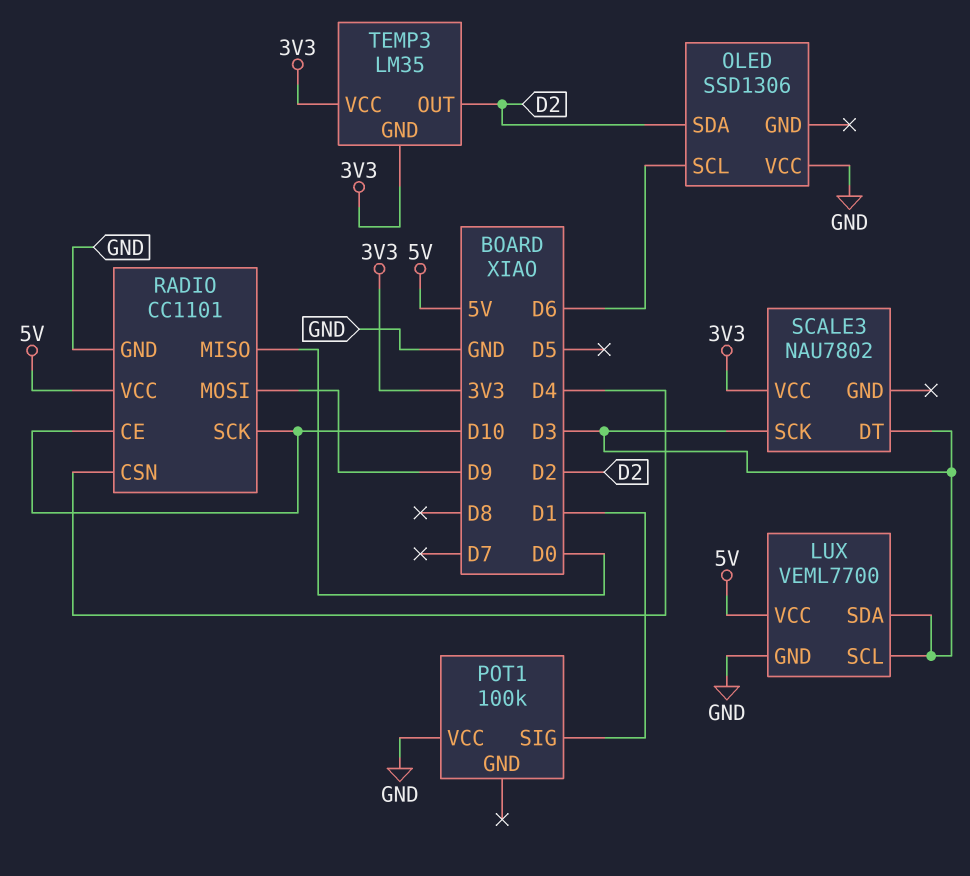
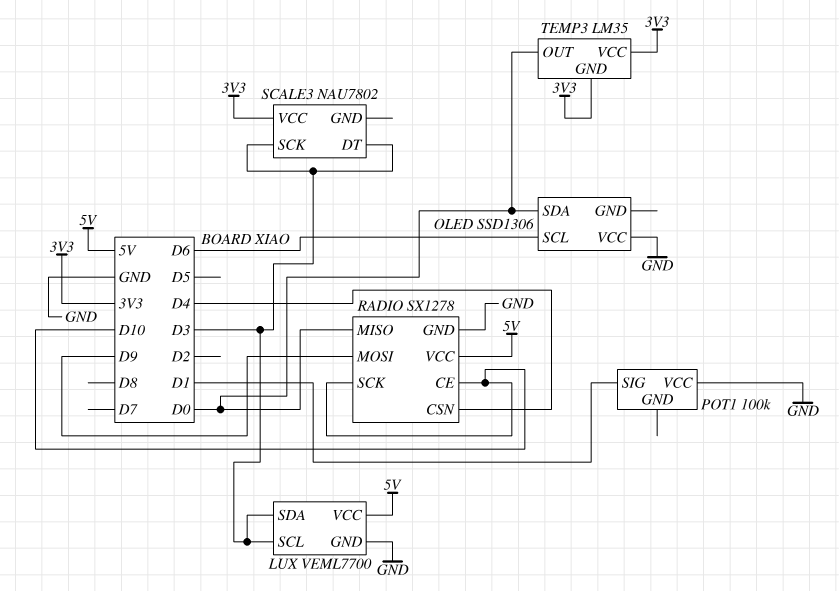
OLED pin SDA: D2 -> D0
RADIO: CC1101 -> SX1278
TEMP3 pin OUT: D2 -> D0

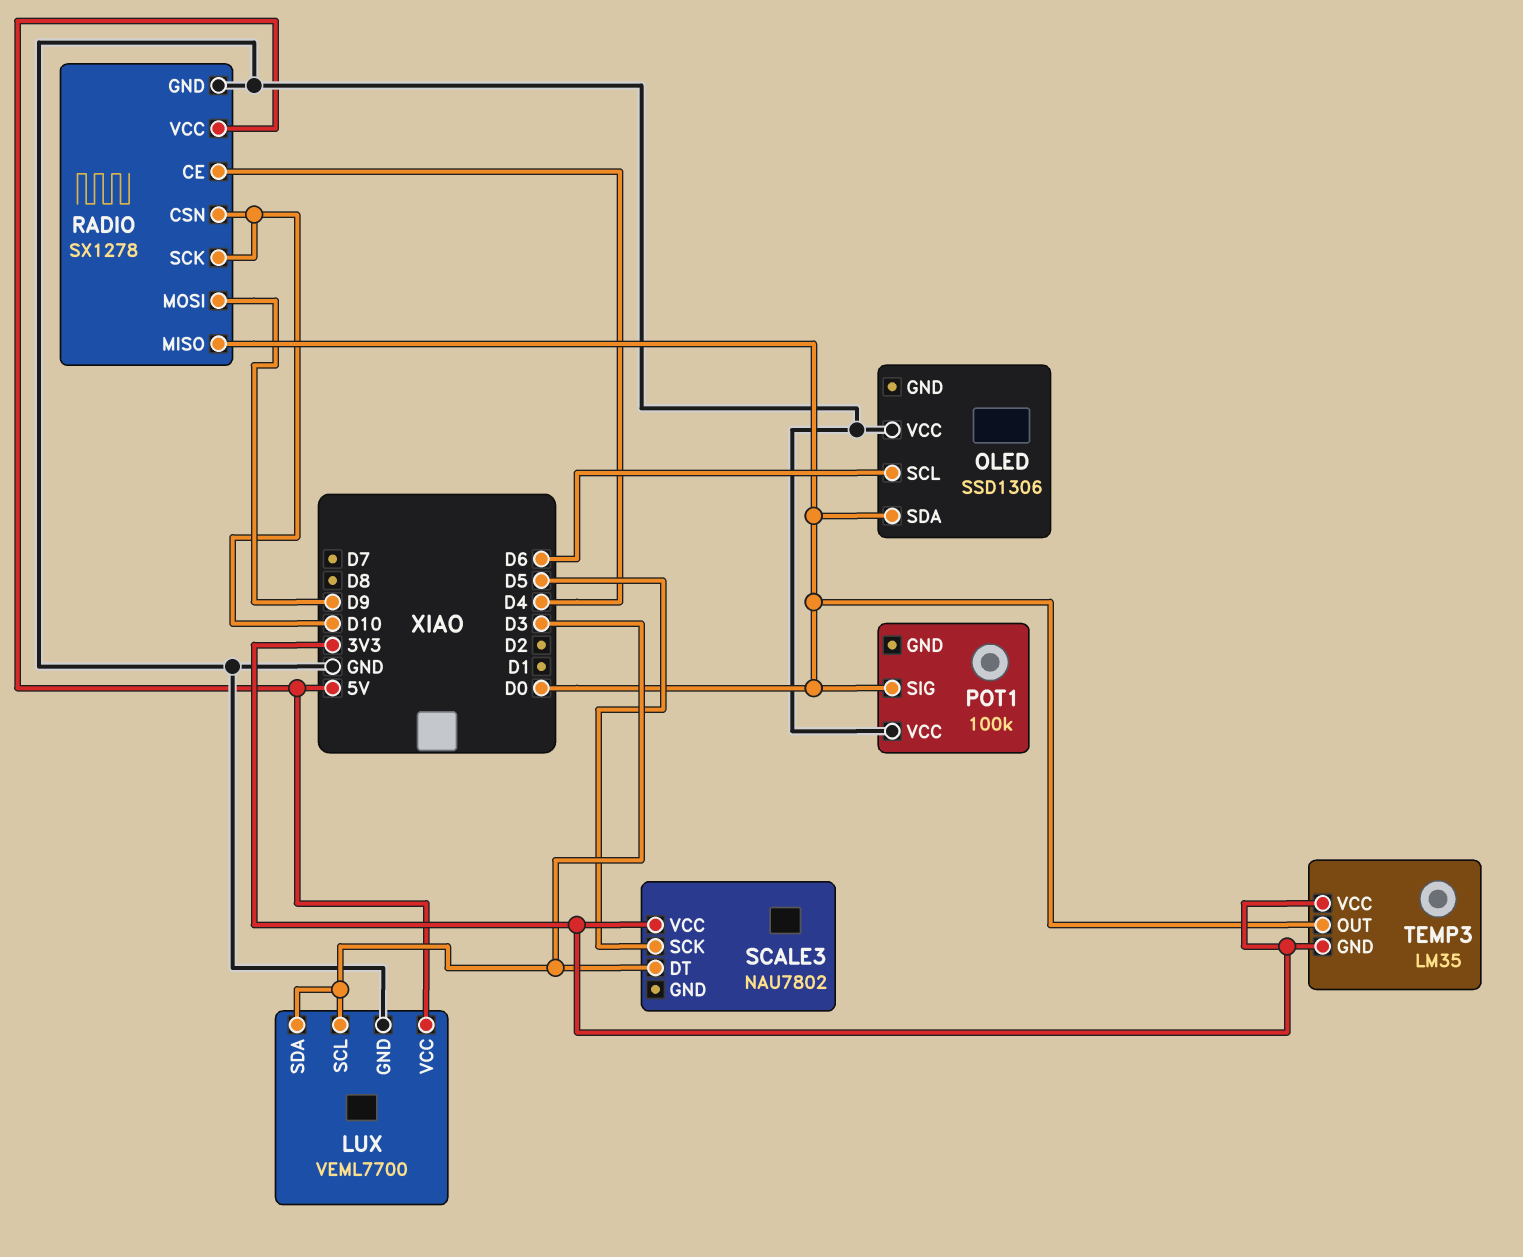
POT1 pin SIG: D1 -> D0
RADIO pin CE: D10 -> D4
RADIO pin CSN: D4 -> D10
SCALE3 pin SCK: D3 -> D5

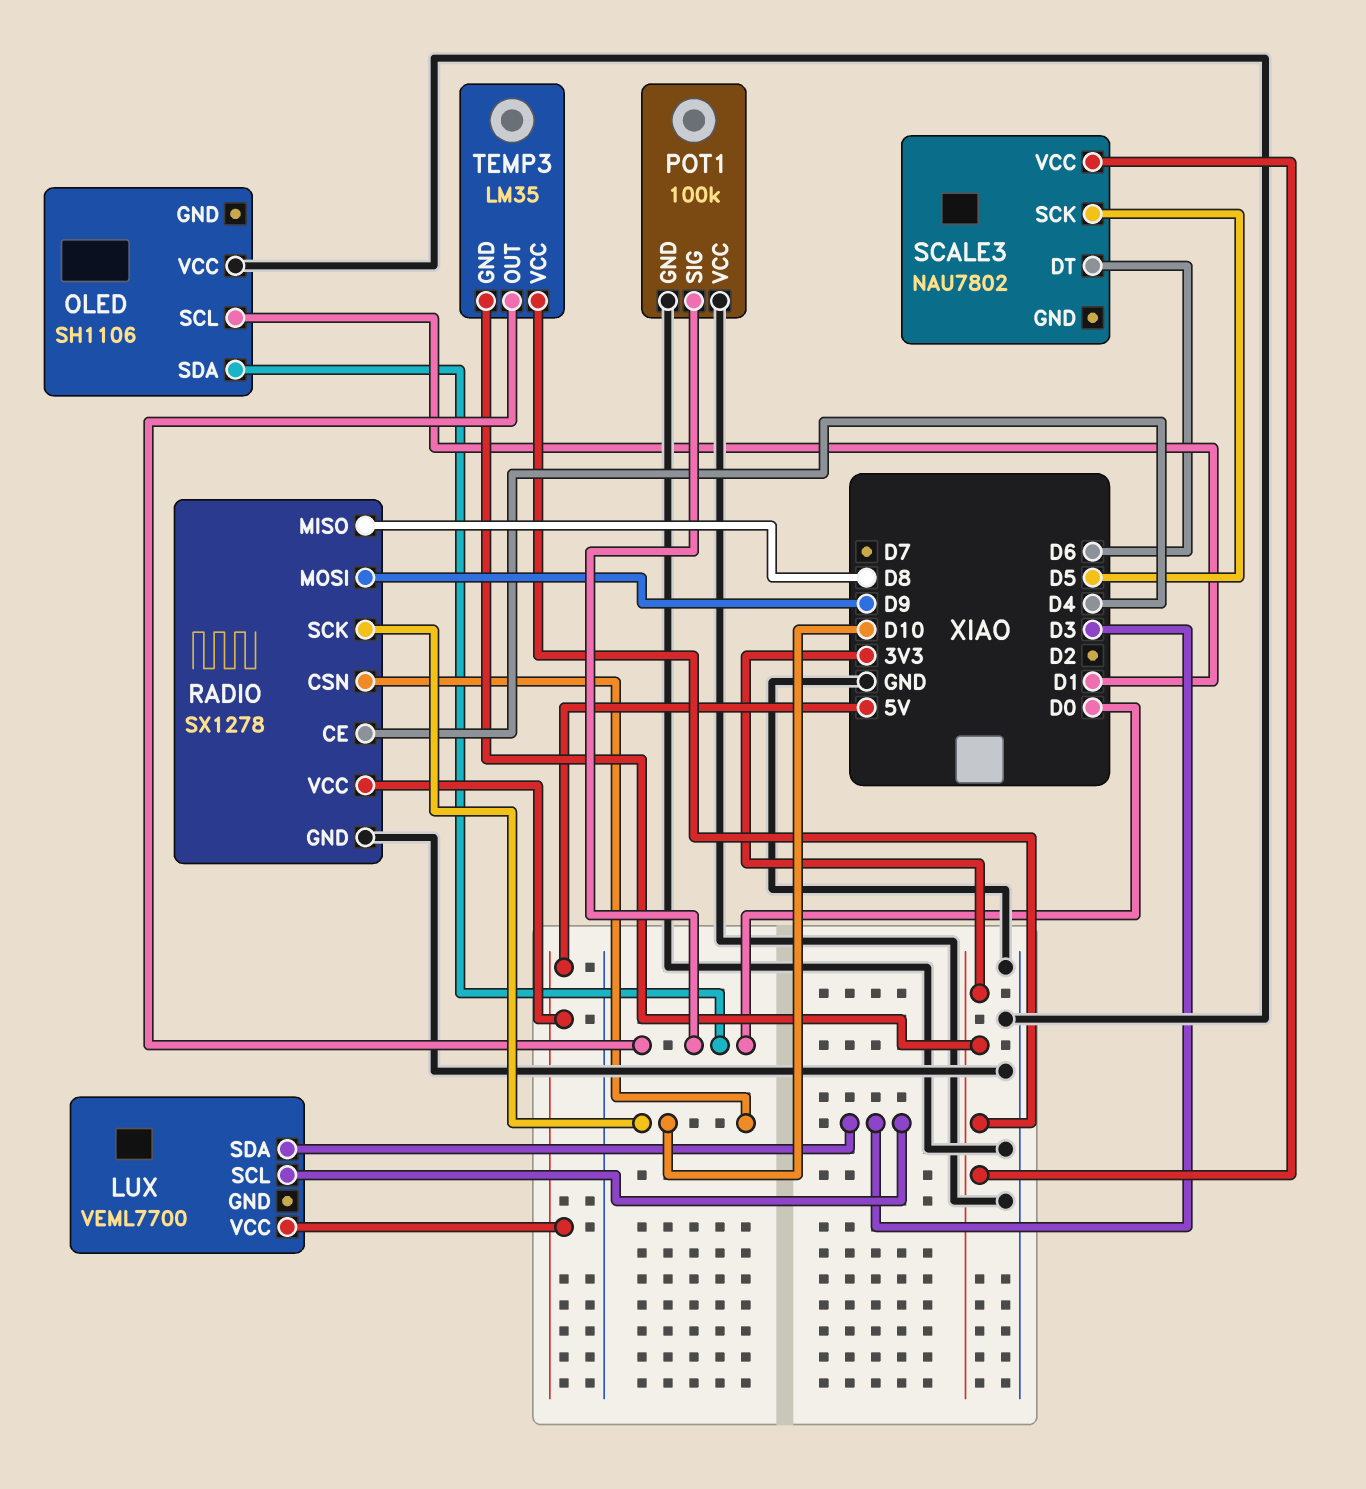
LUX pin GND: GND -> none
OLED: SSD1306 -> SH1106
OLED pin SCL: D6 -> D1
POT1 pin GND: none -> GND
RADIO pin MISO: D0 -> D8
SCALE3 pin DT: D3 -> D6

